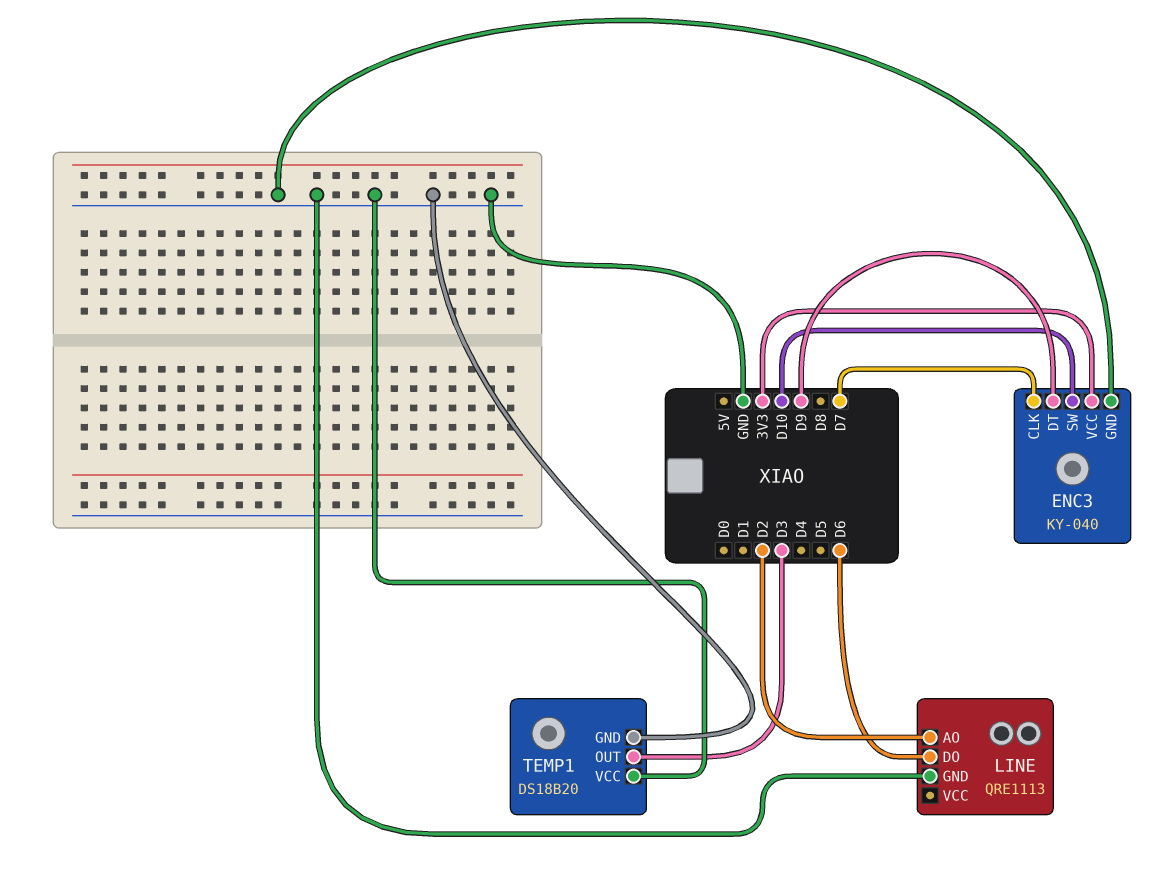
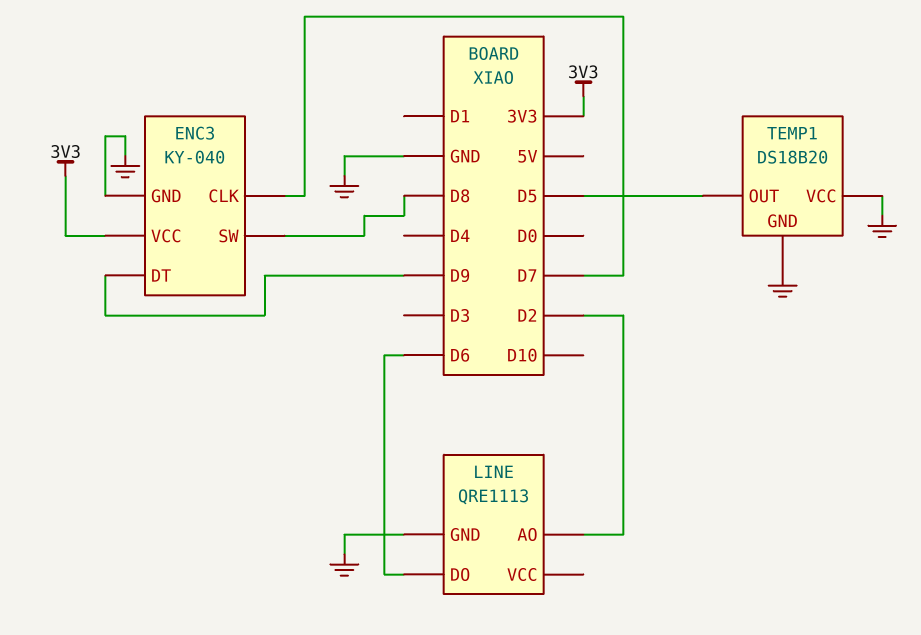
ENC3 pin SW: D10 -> D8
TEMP1 pin OUT: D3 -> D5

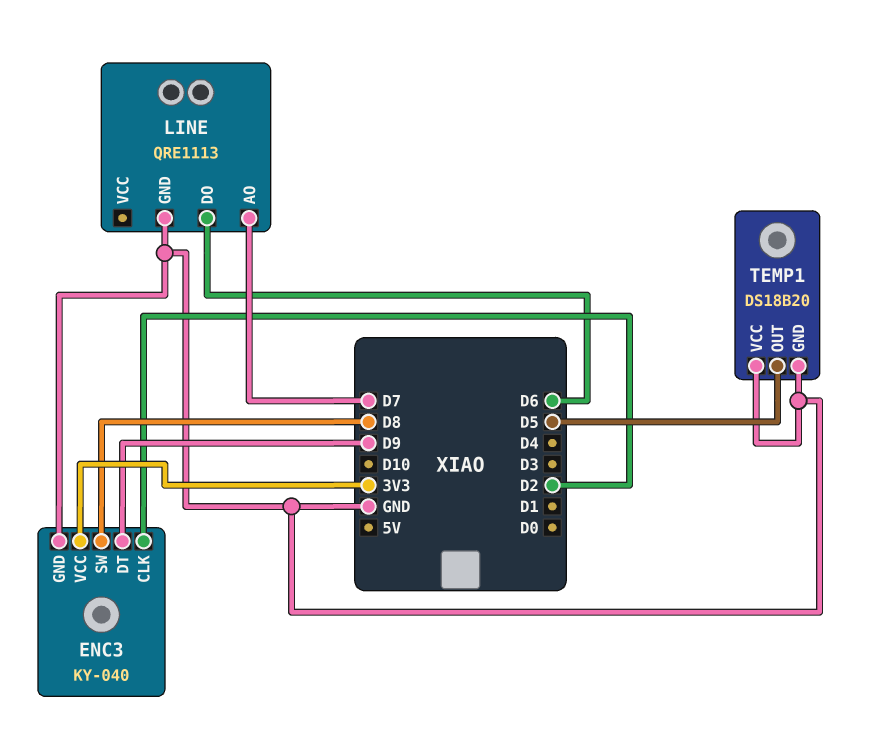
ENC3 pin CLK: D7 -> D2
LINE pin AO: D2 -> D7

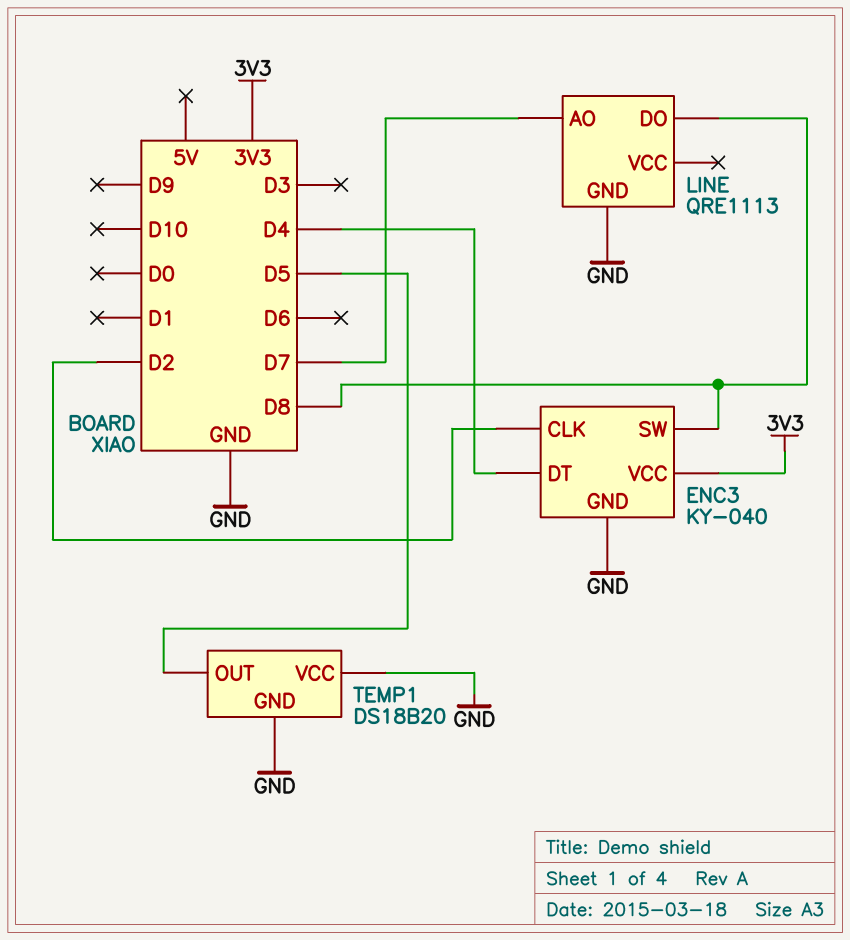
ENC3 pin DT: D9 -> D4
LINE pin DO: D6 -> D8

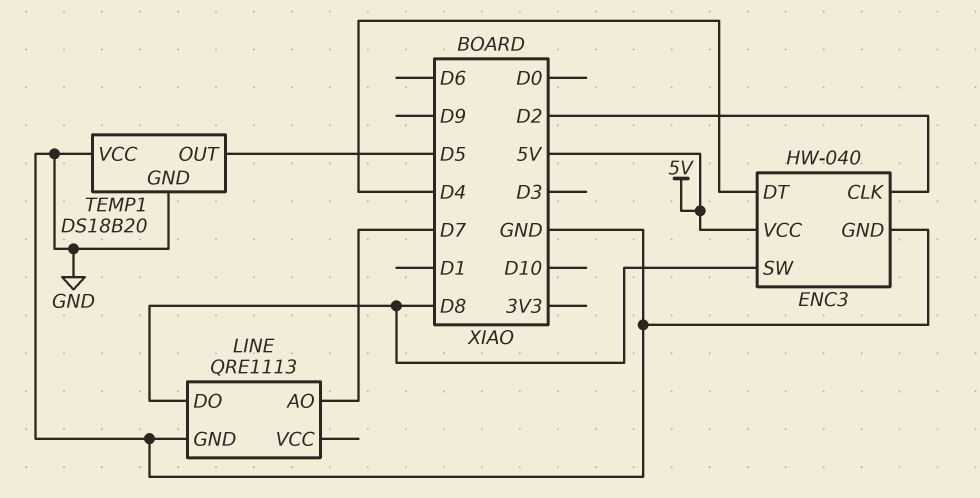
ENC3: KY-040 -> HW-040
ENC3 pin VCC: 3V3 -> 5V

